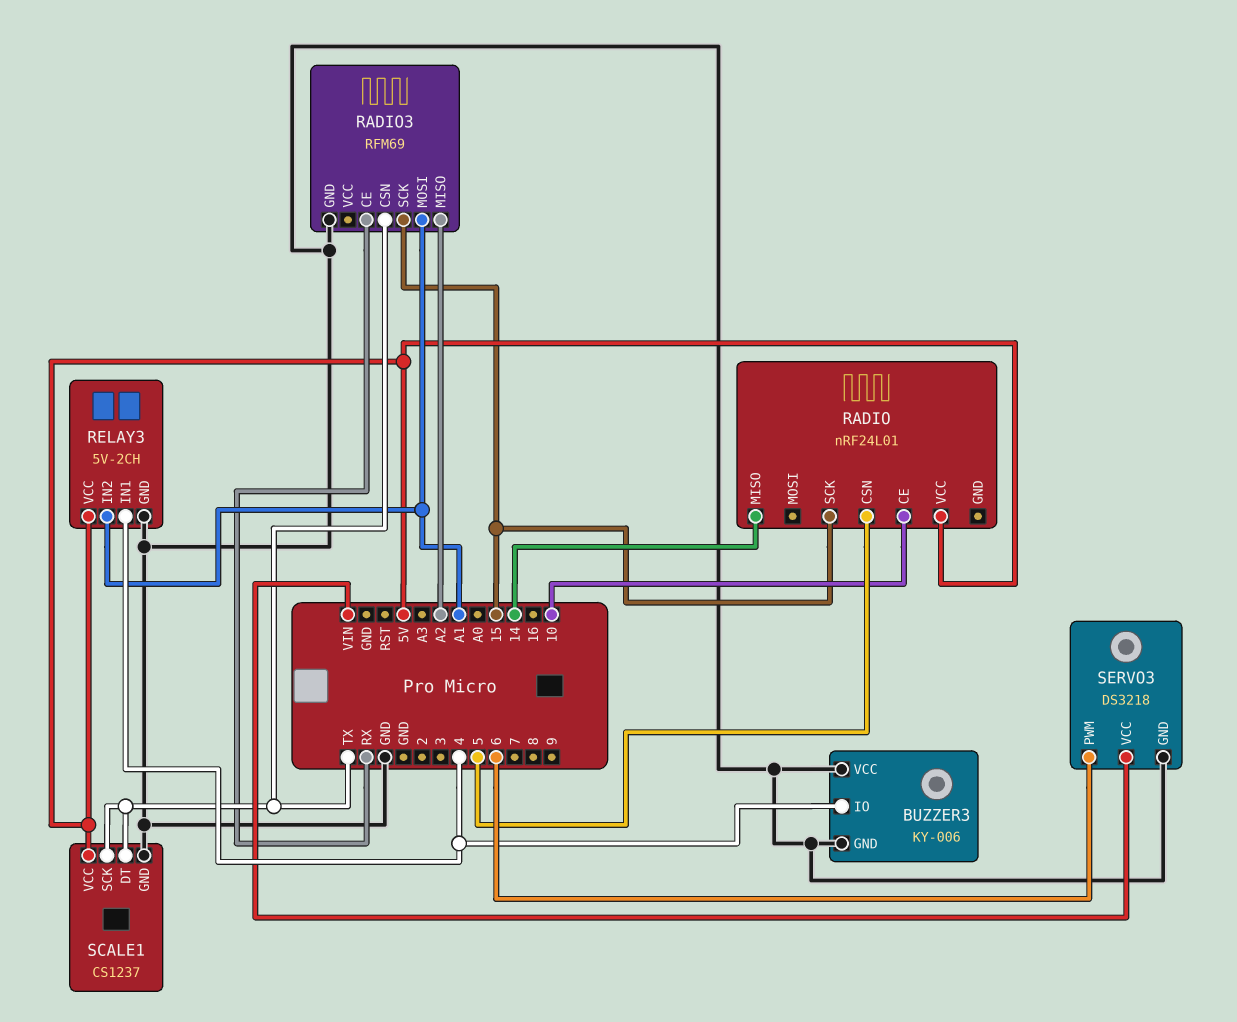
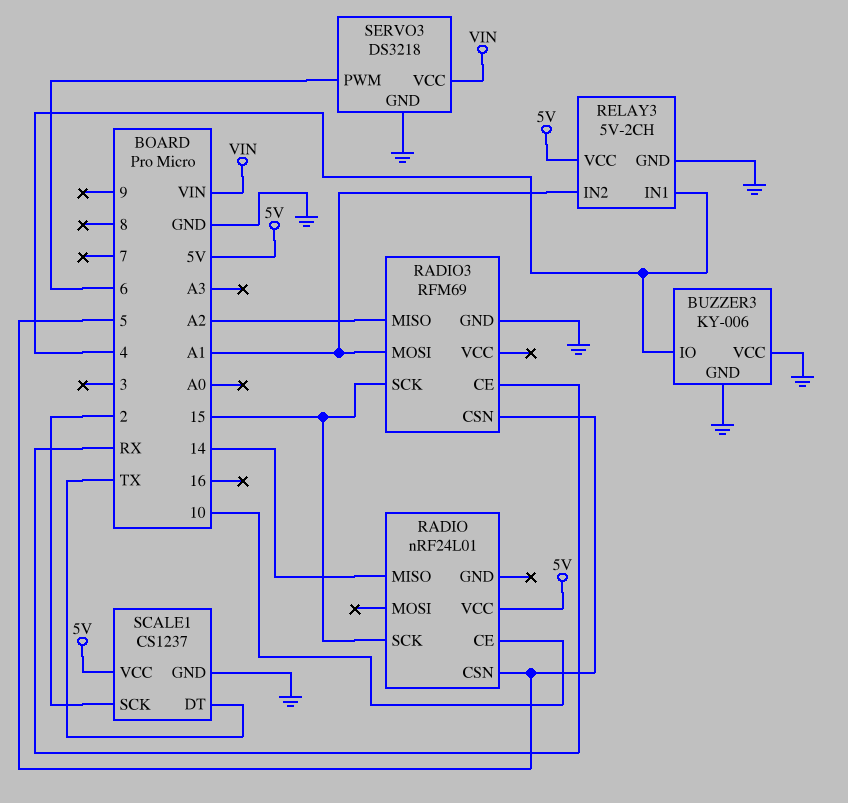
RADIO3 pin CSN: TX -> 5
SCALE1 pin SCK: TX -> 2

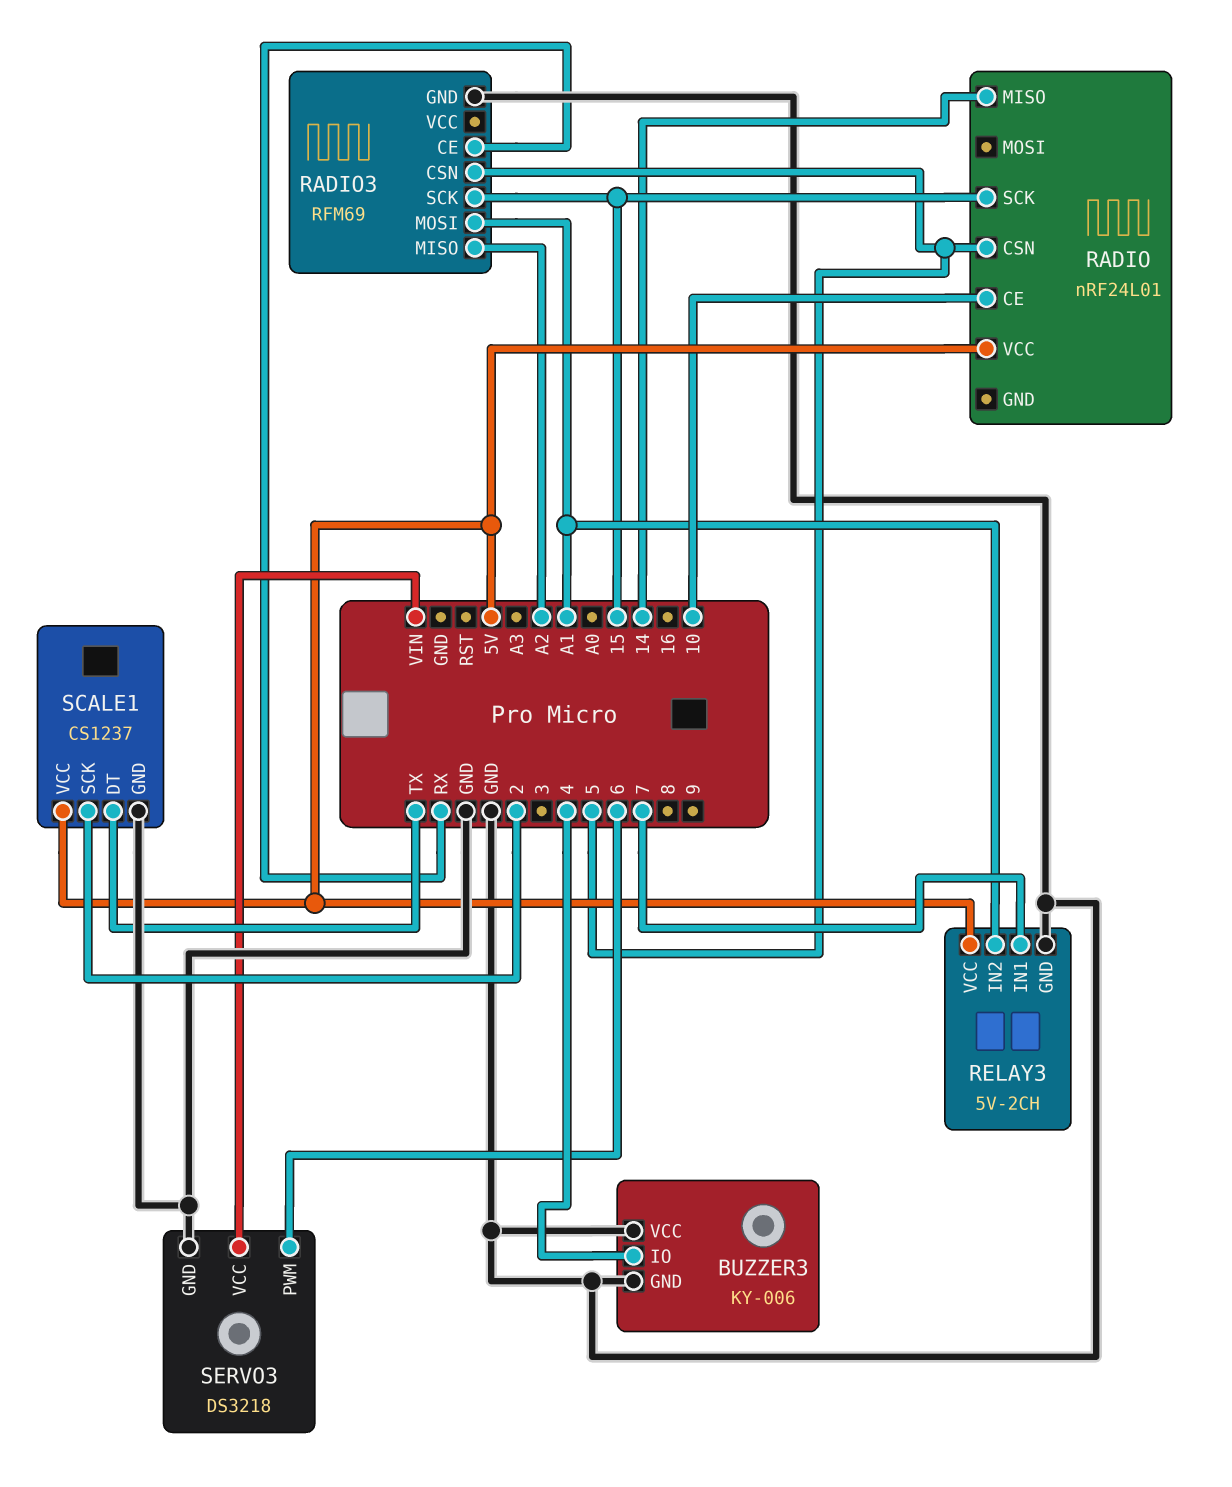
RELAY3 pin IN1: 4 -> 7

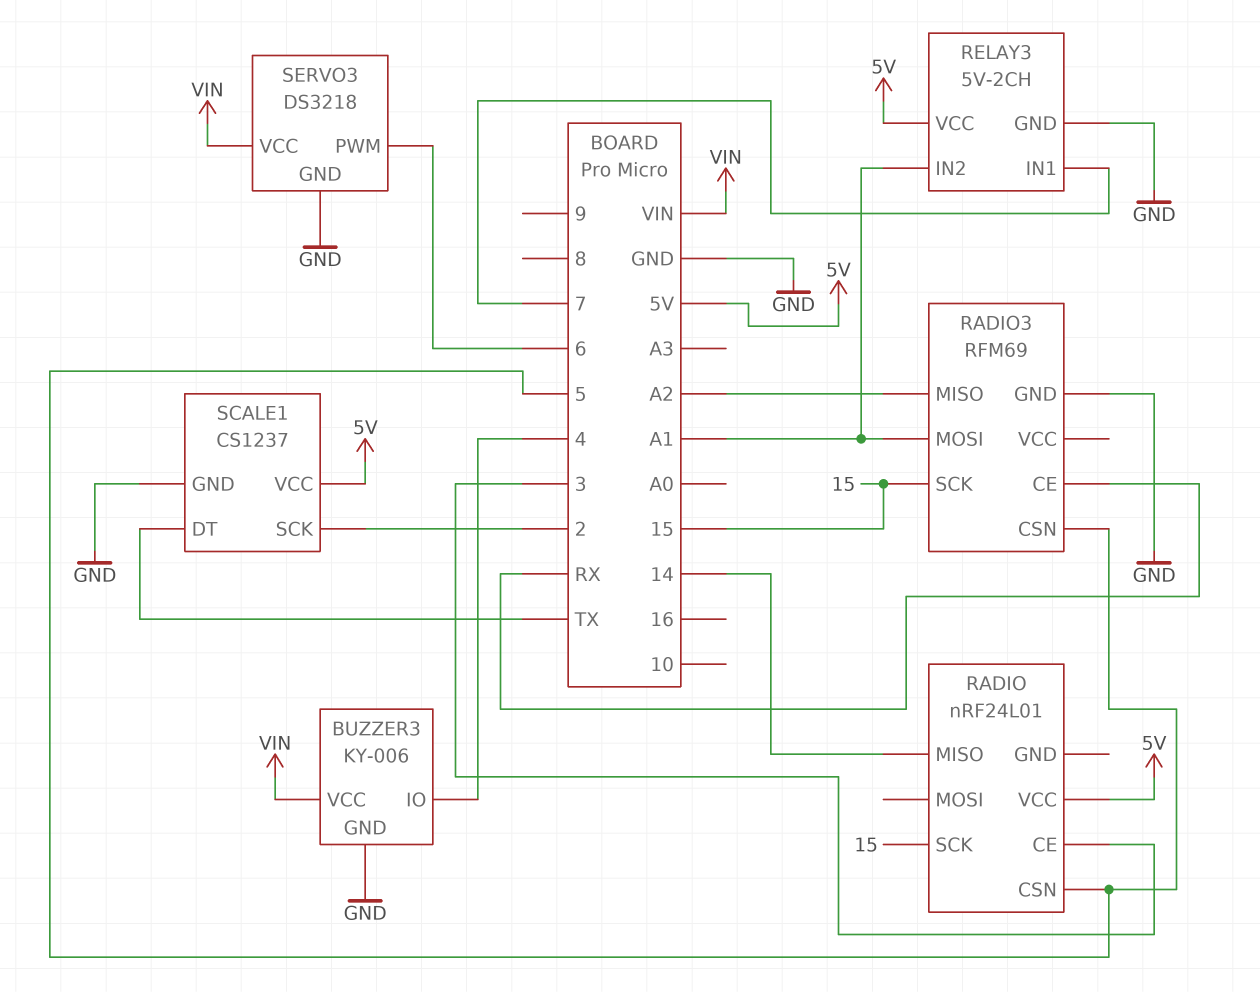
BUZZER3 pin VCC: GND -> VIN
RADIO pin CE: 10 -> 3

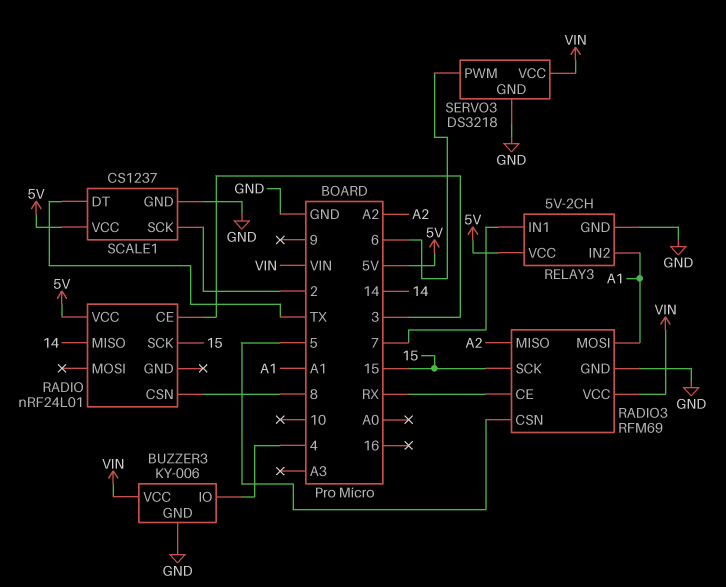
RADIO pin CSN: 5 -> 8
RADIO3 pin VCC: none -> VIN

